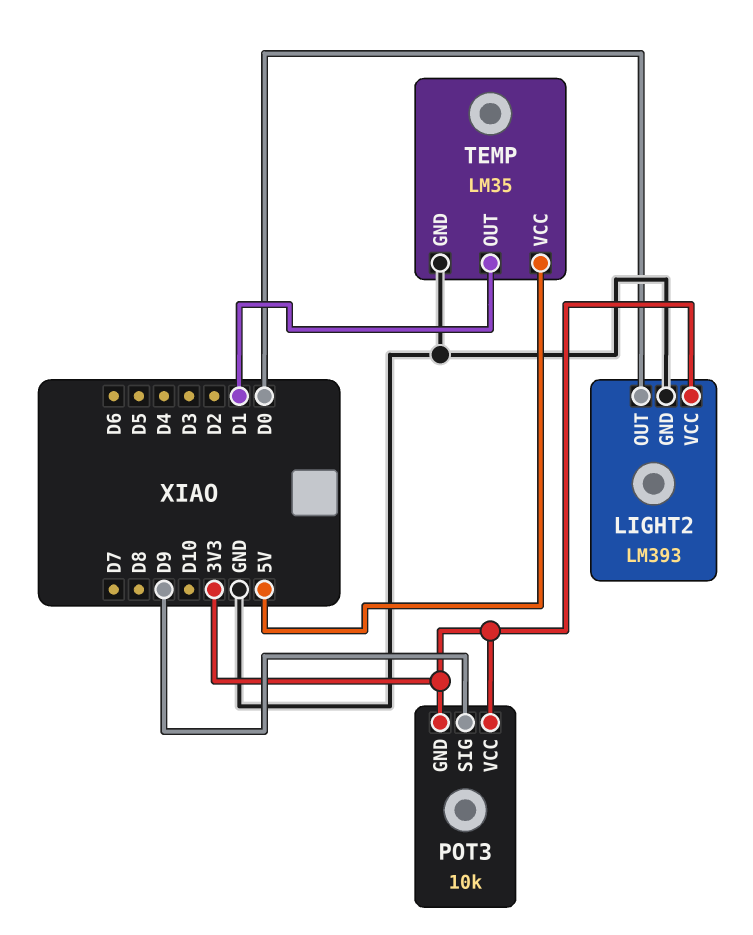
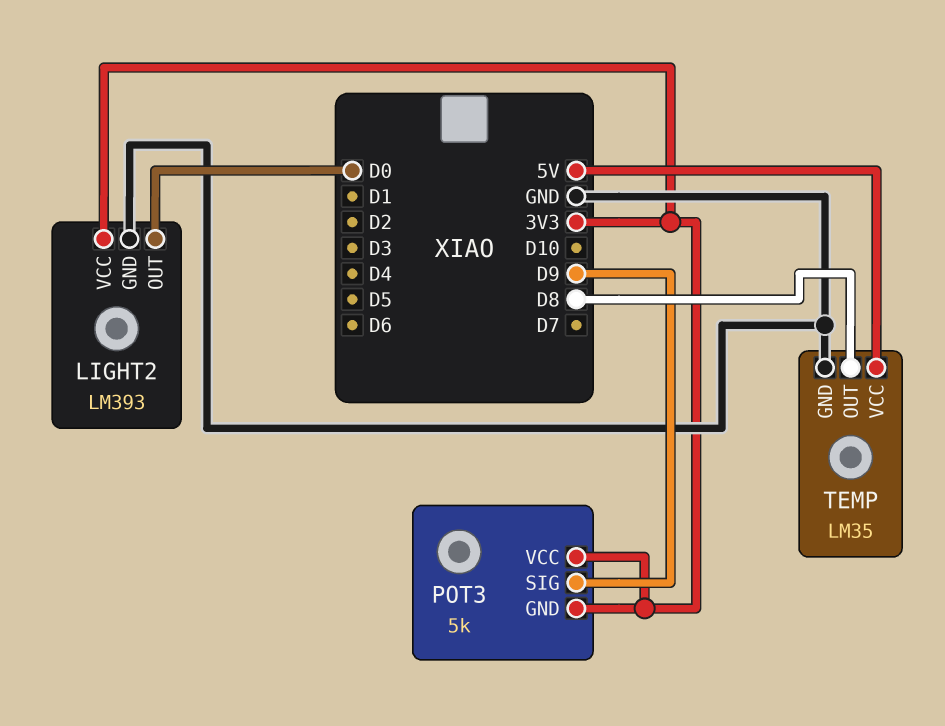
POT3: 10k -> 5k
TEMP pin OUT: D1 -> D8

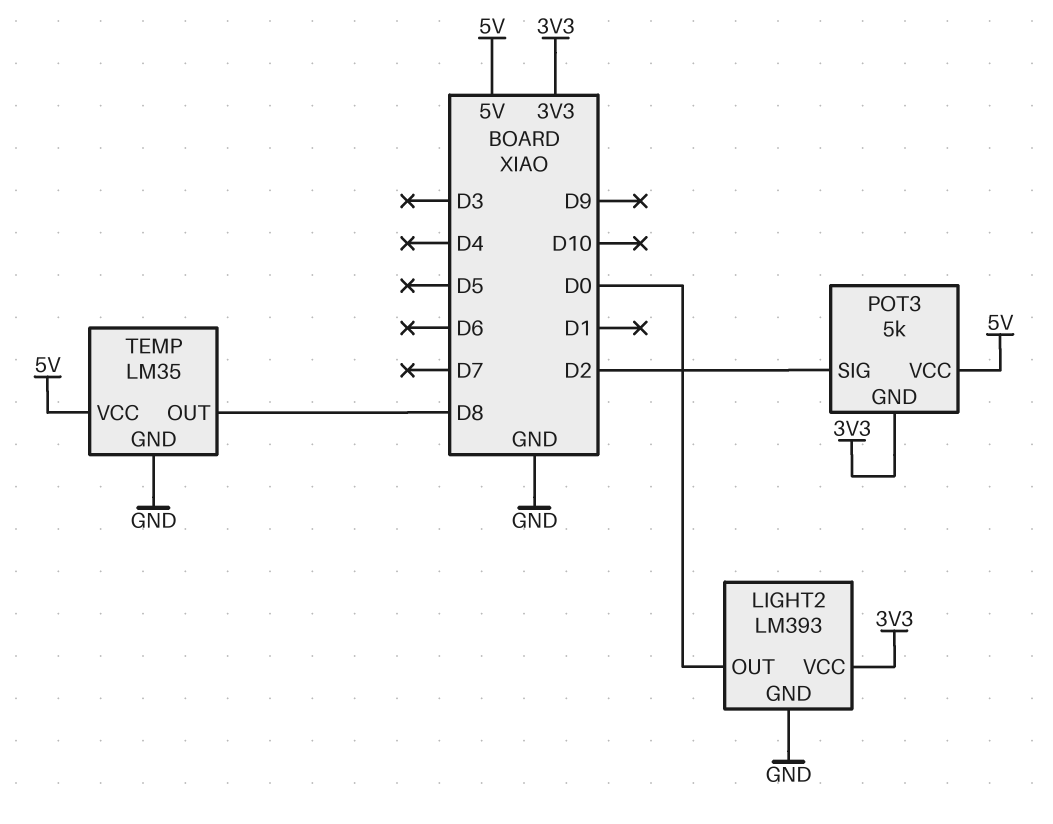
POT3 pin SIG: D9 -> D2
POT3 pin VCC: 3V3 -> 5V

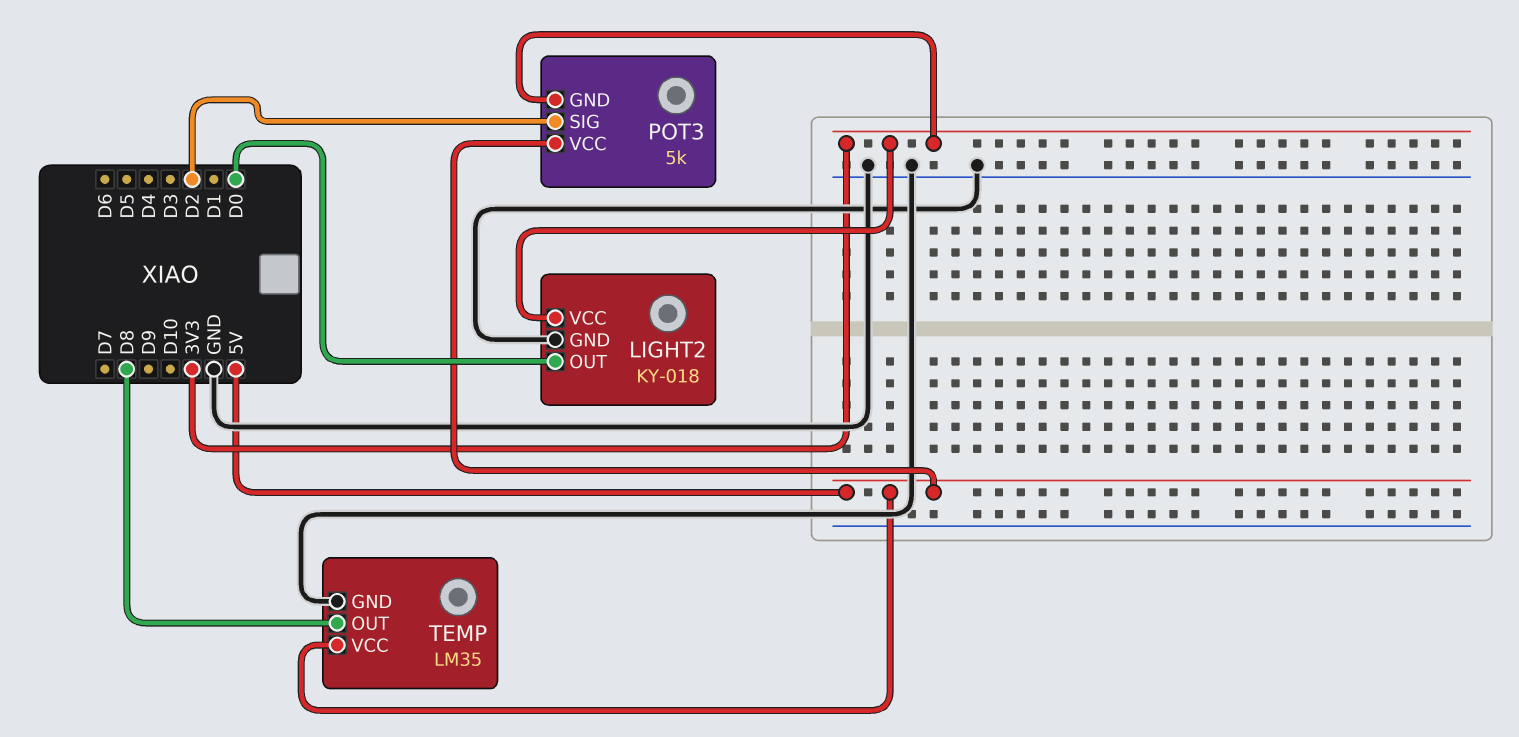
LIGHT2: LM393 -> KY-018

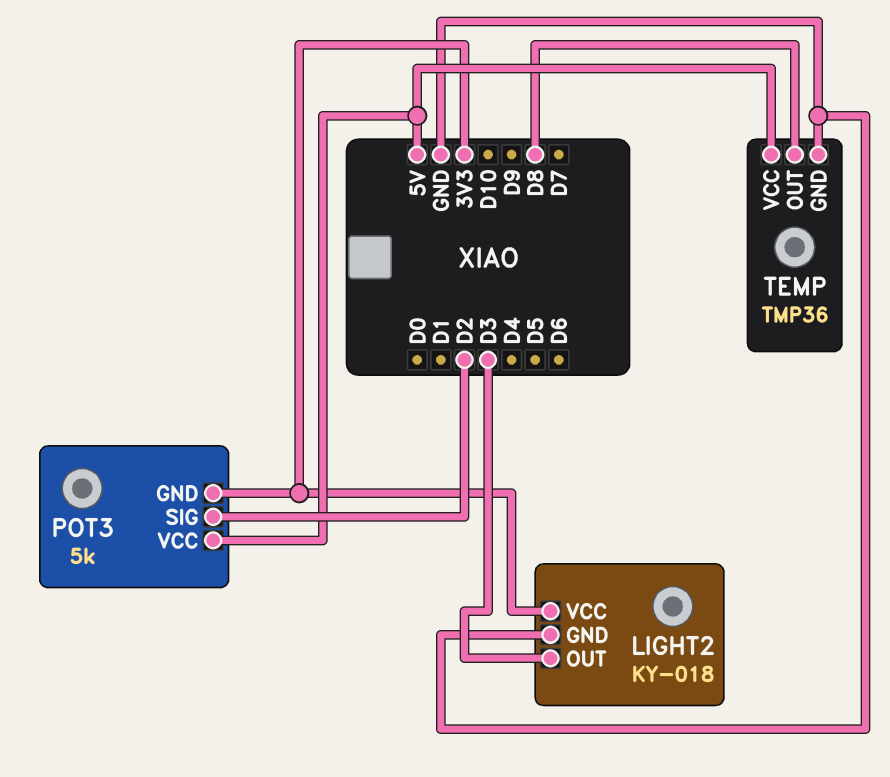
LIGHT2 pin OUT: D0 -> D3
TEMP: LM35 -> TMP36

